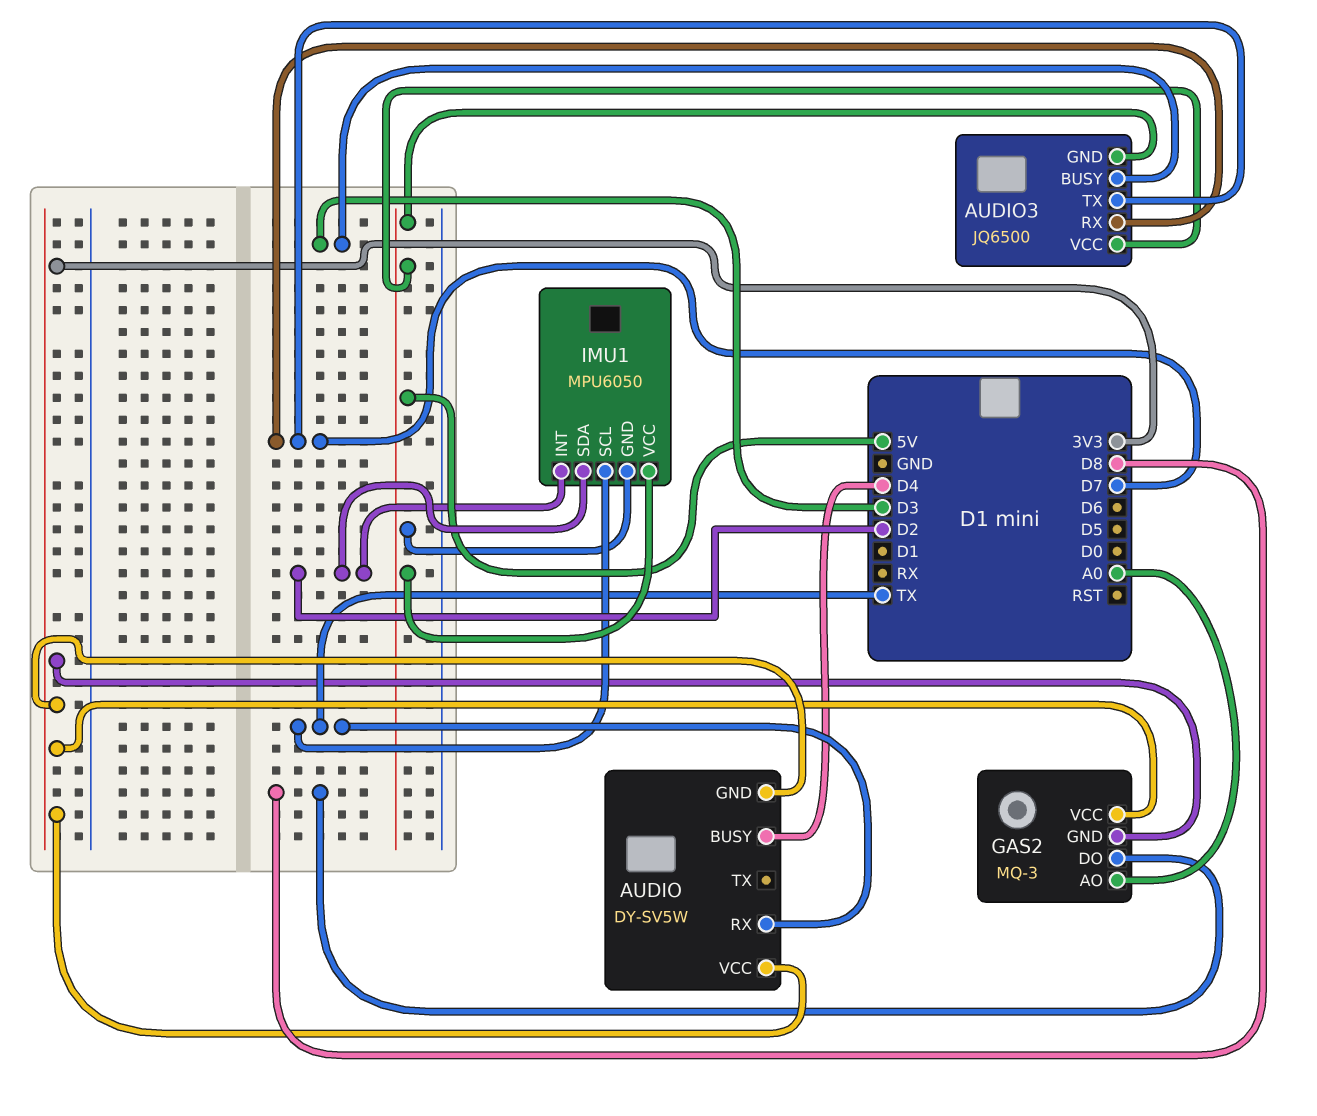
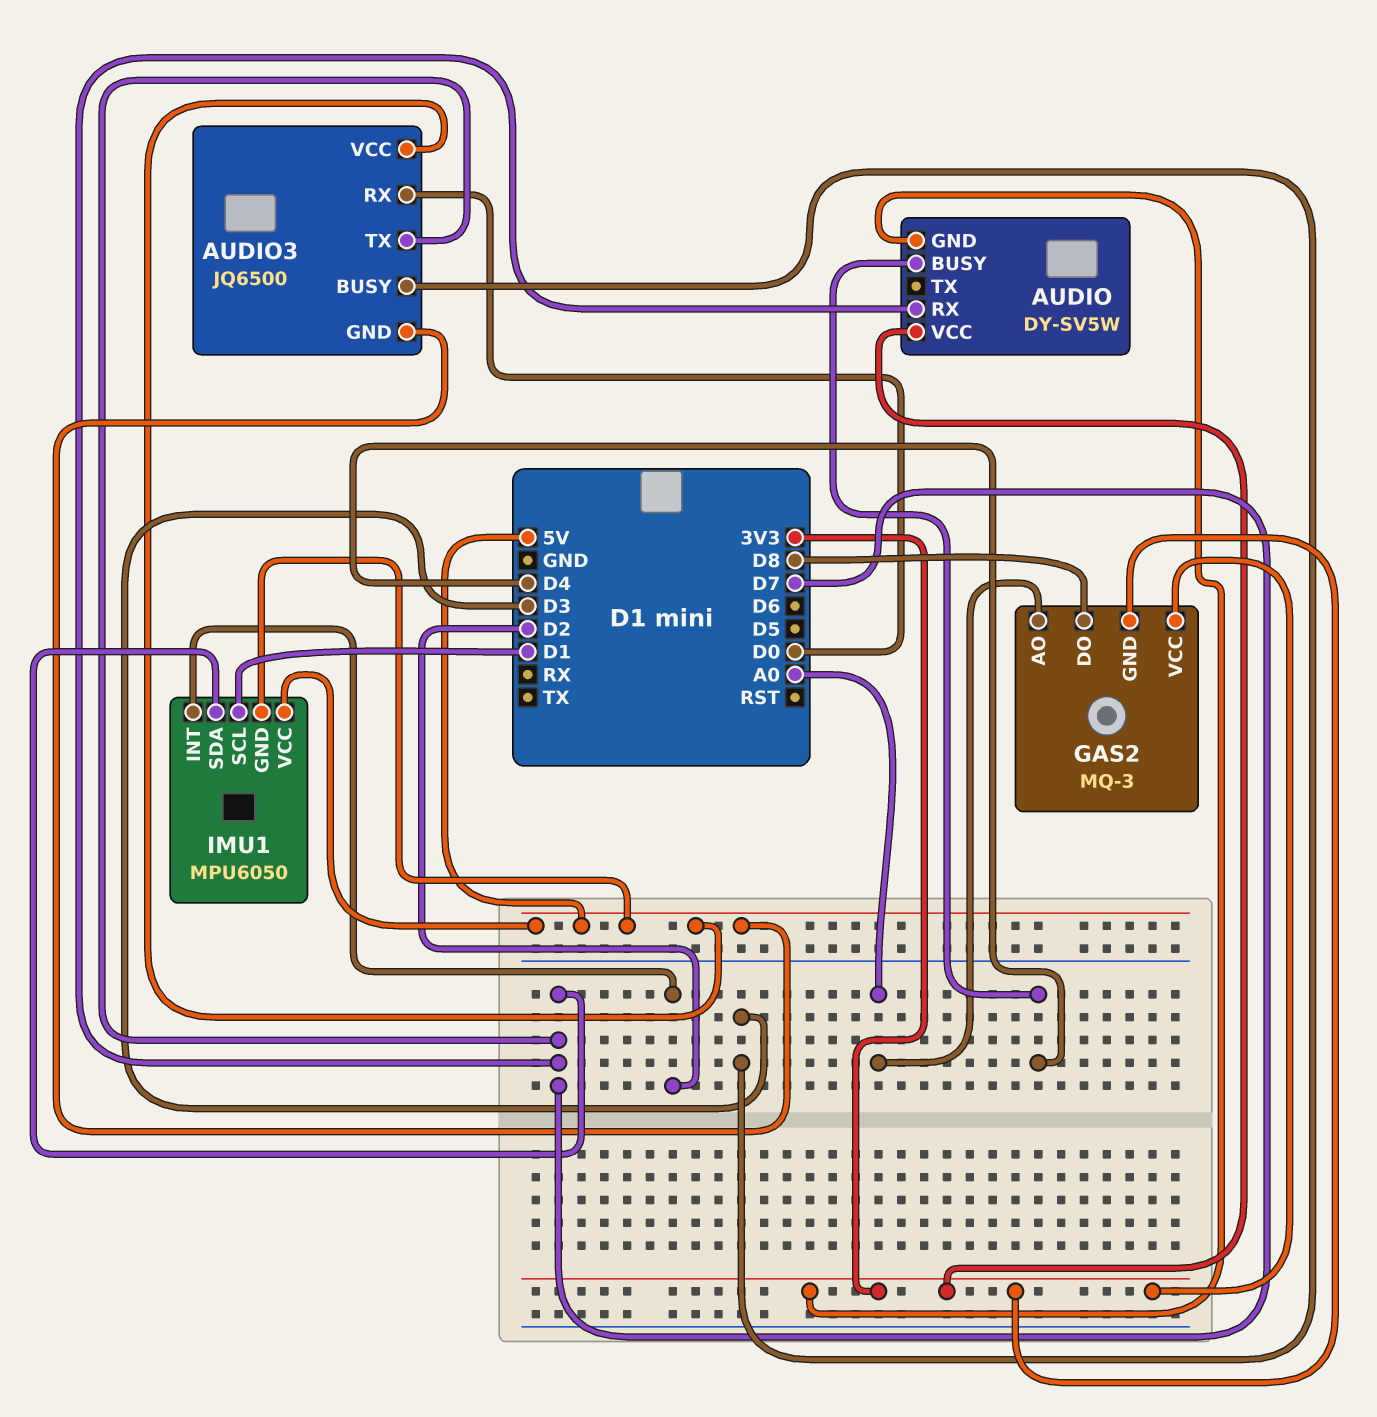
AUDIO pin RX: TX -> D7
AUDIO3 pin RX: D7 -> D0
IMU1 pin SCL: TX -> D1
IMU1 pin SDA: D2 -> D7

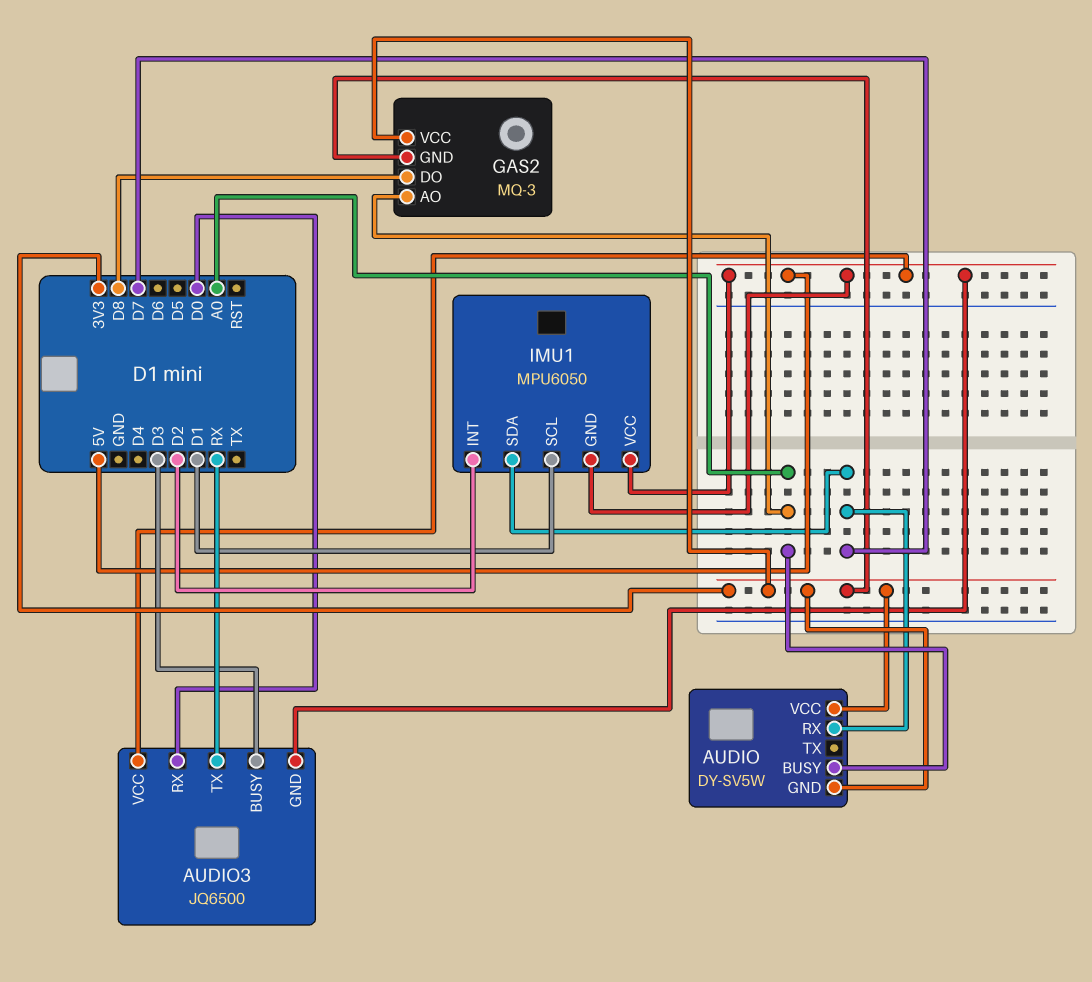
AUDIO pin BUSY: D4 -> A0
AUDIO3 pin TX: D7 -> RX

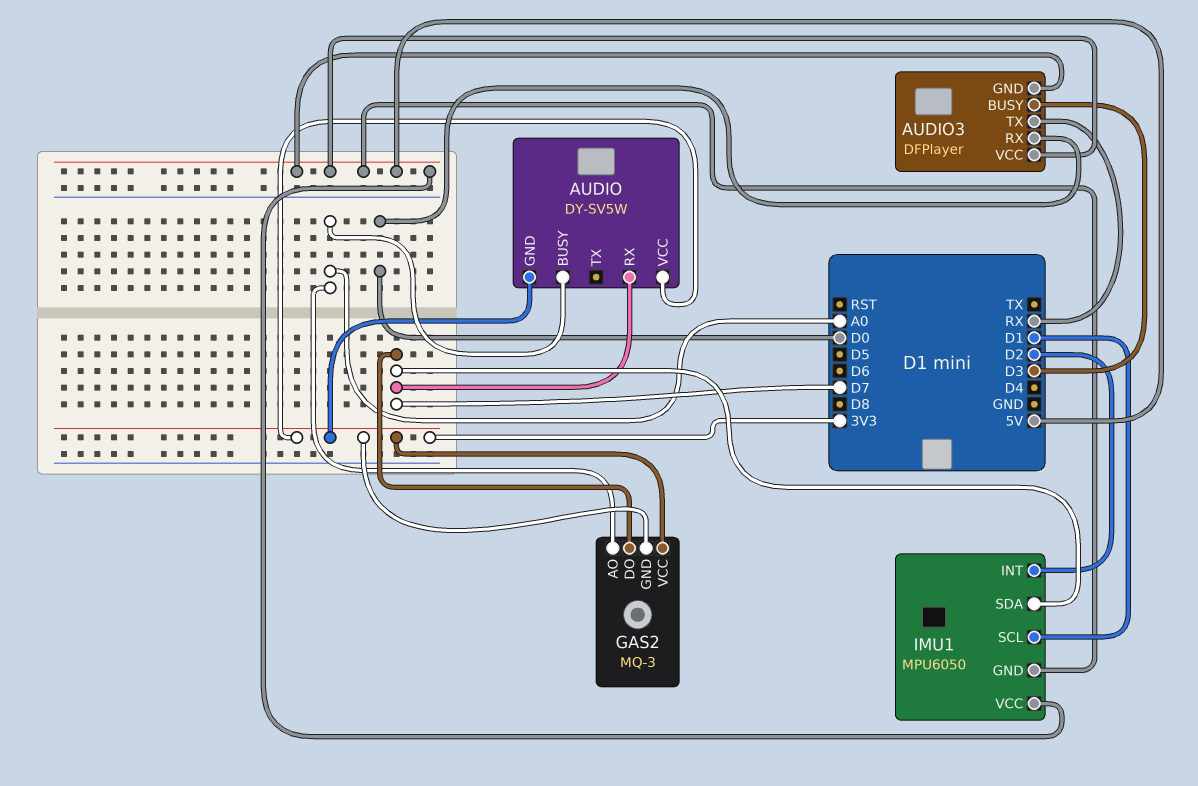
AUDIO3: JQ6500 -> DFPlayer
GAS2 pin DO: D8 -> D7

